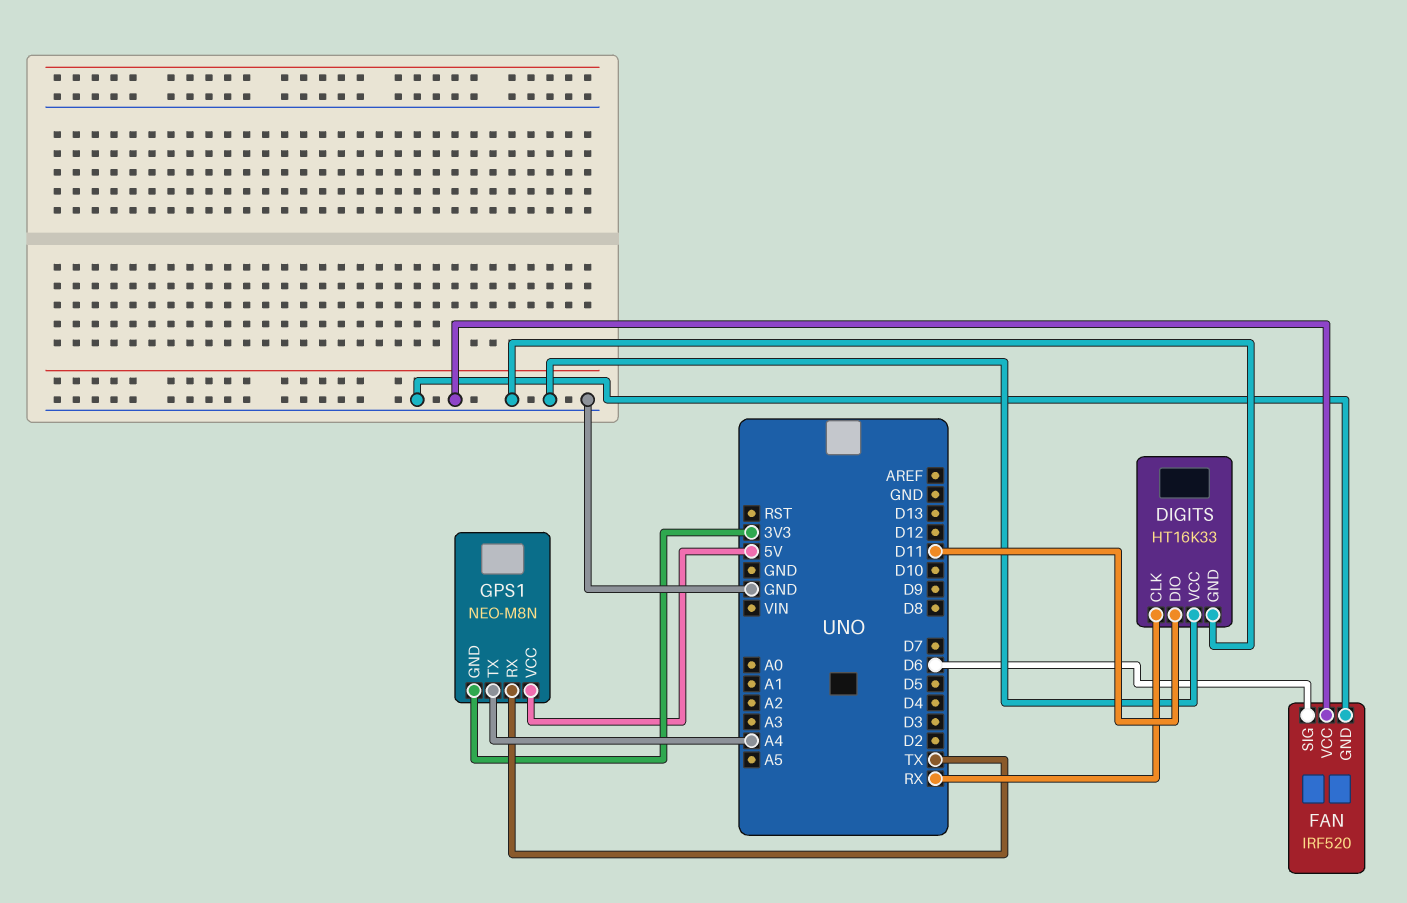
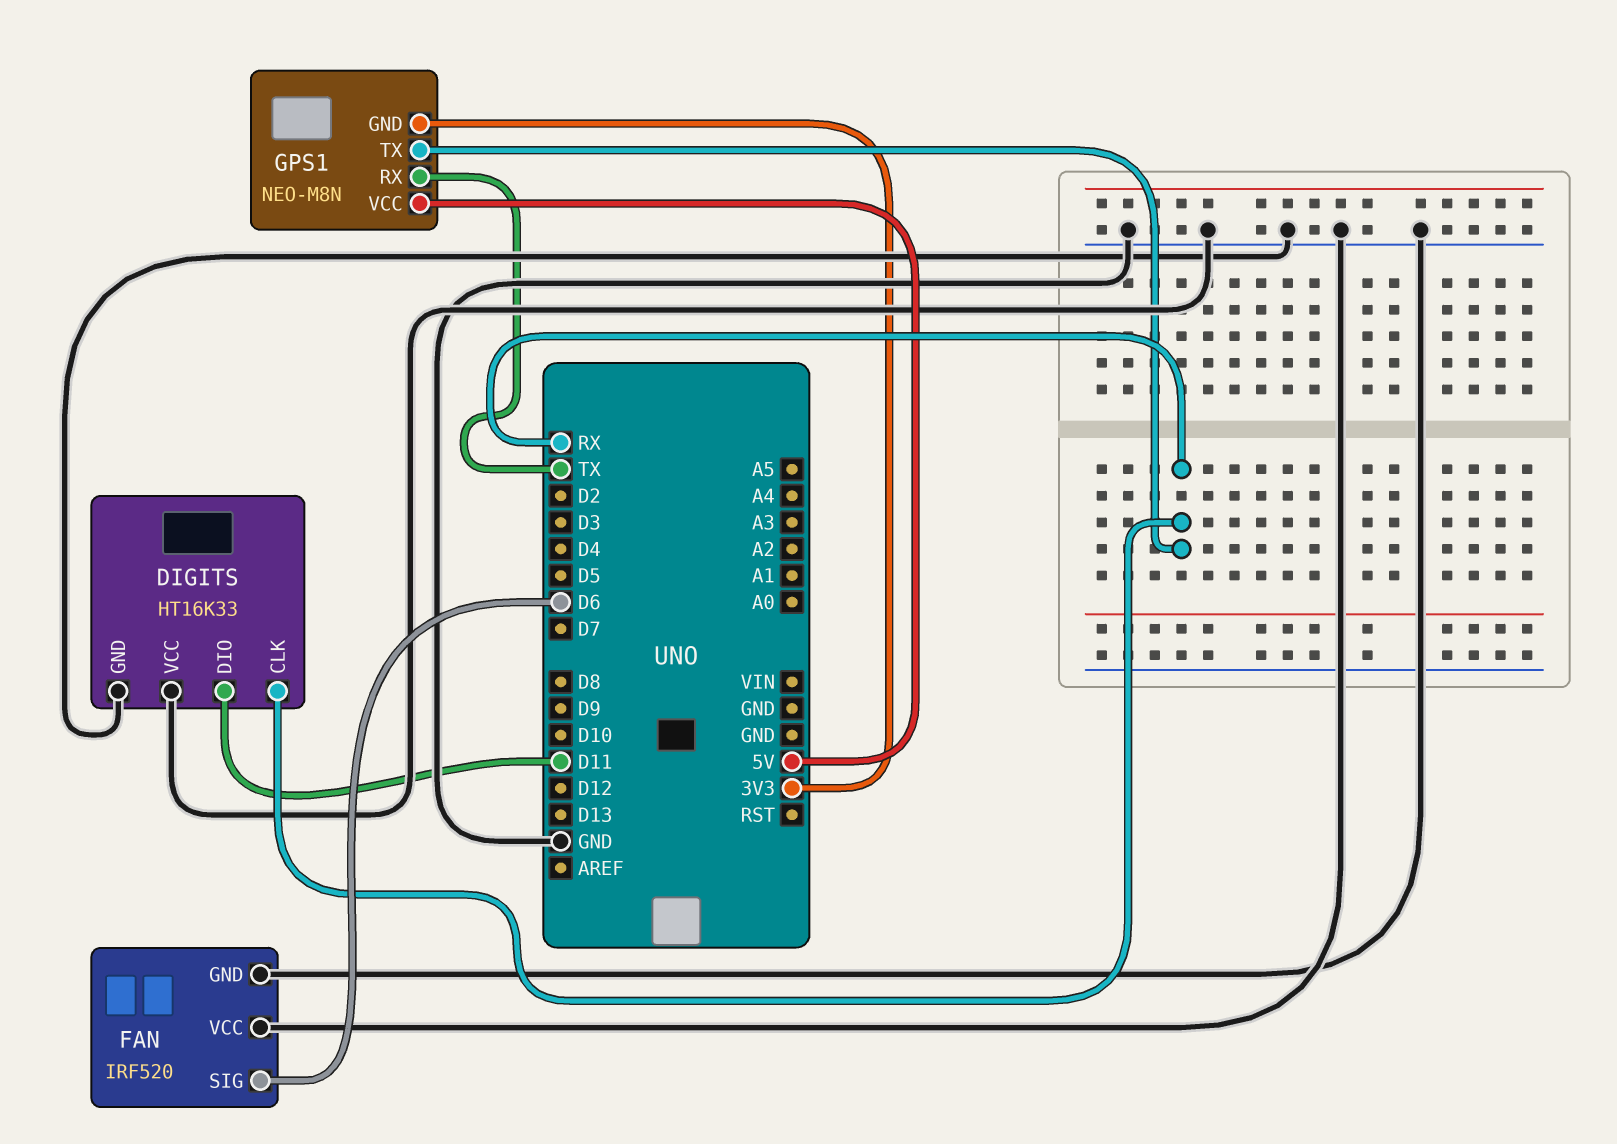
GPS1 pin TX: A4 -> RX

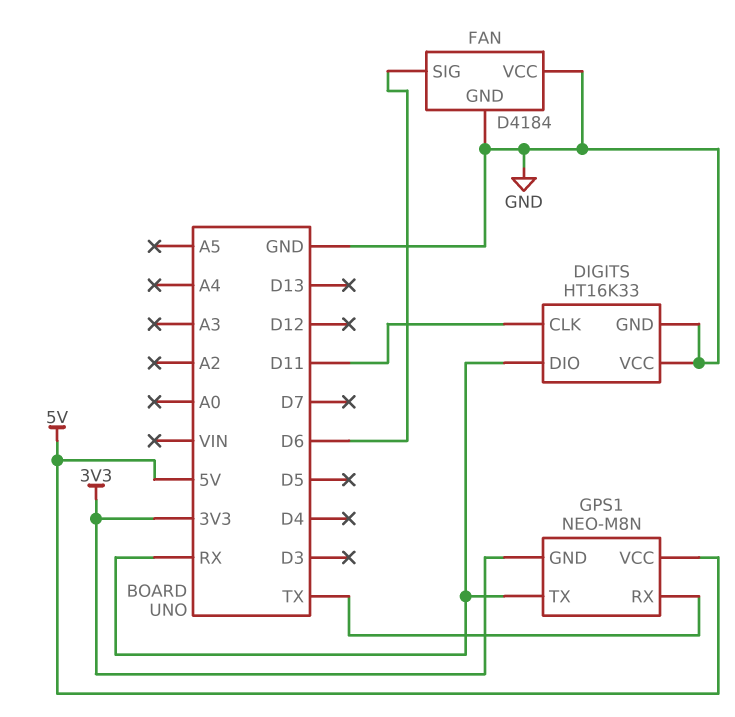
DIGITS pin CLK: RX -> D11
DIGITS pin DIO: D11 -> RX
FAN: IRF520 -> D4184

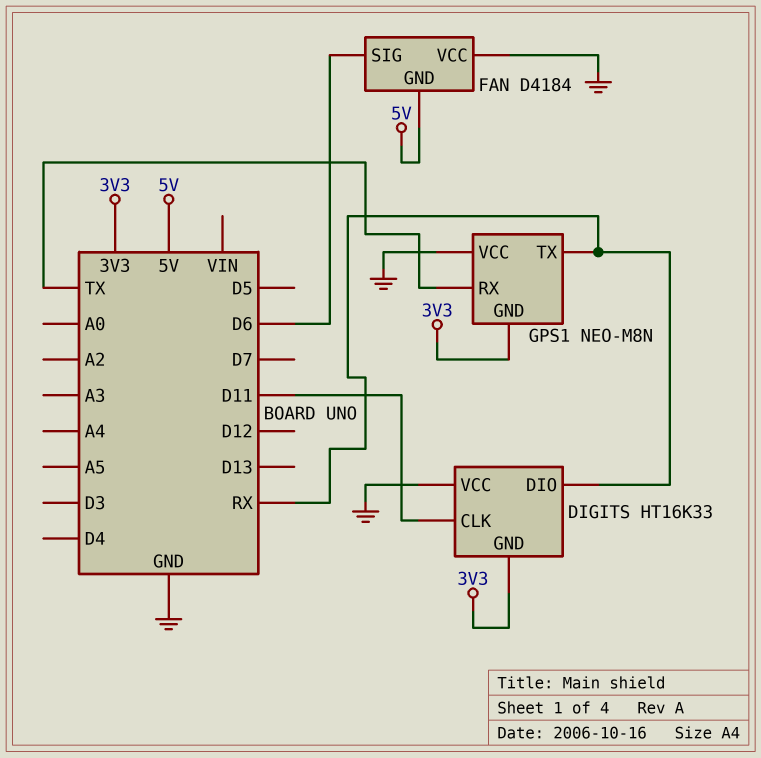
DIGITS pin GND: GND -> 3V3
FAN pin GND: GND -> 5V
GPS1 pin VCC: 5V -> GND

